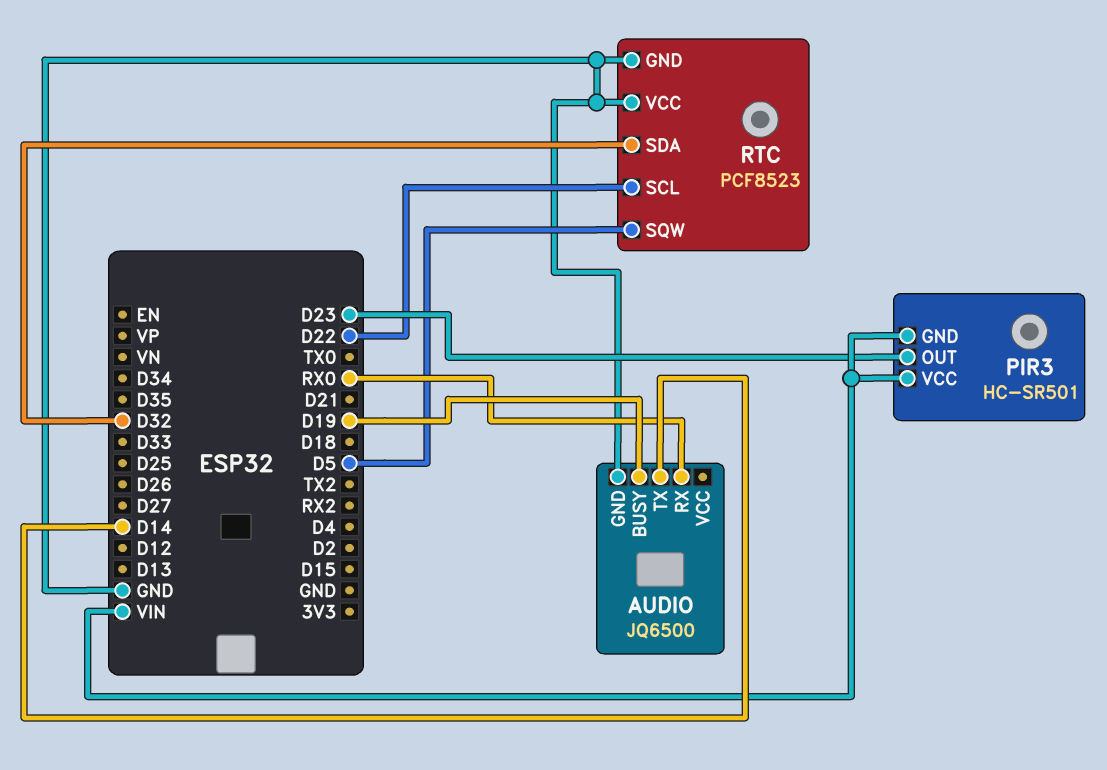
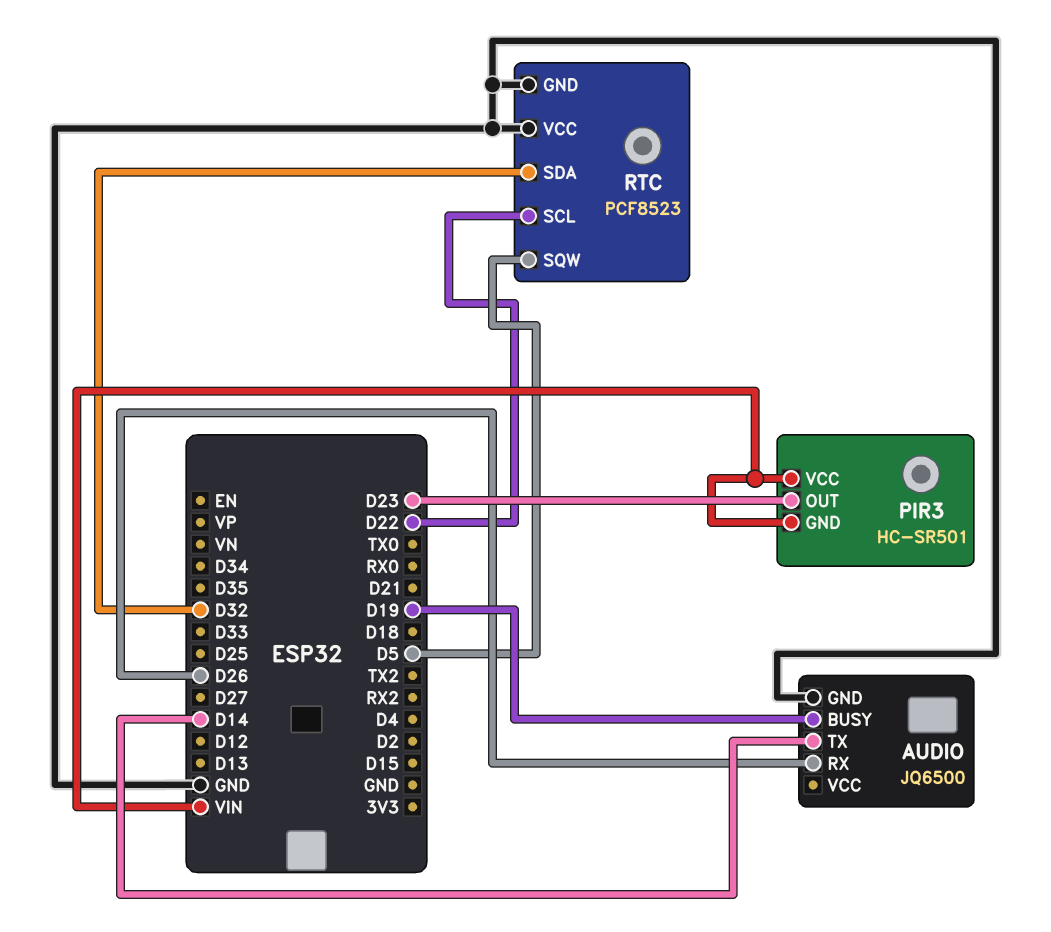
AUDIO pin RX: RX0 -> D26

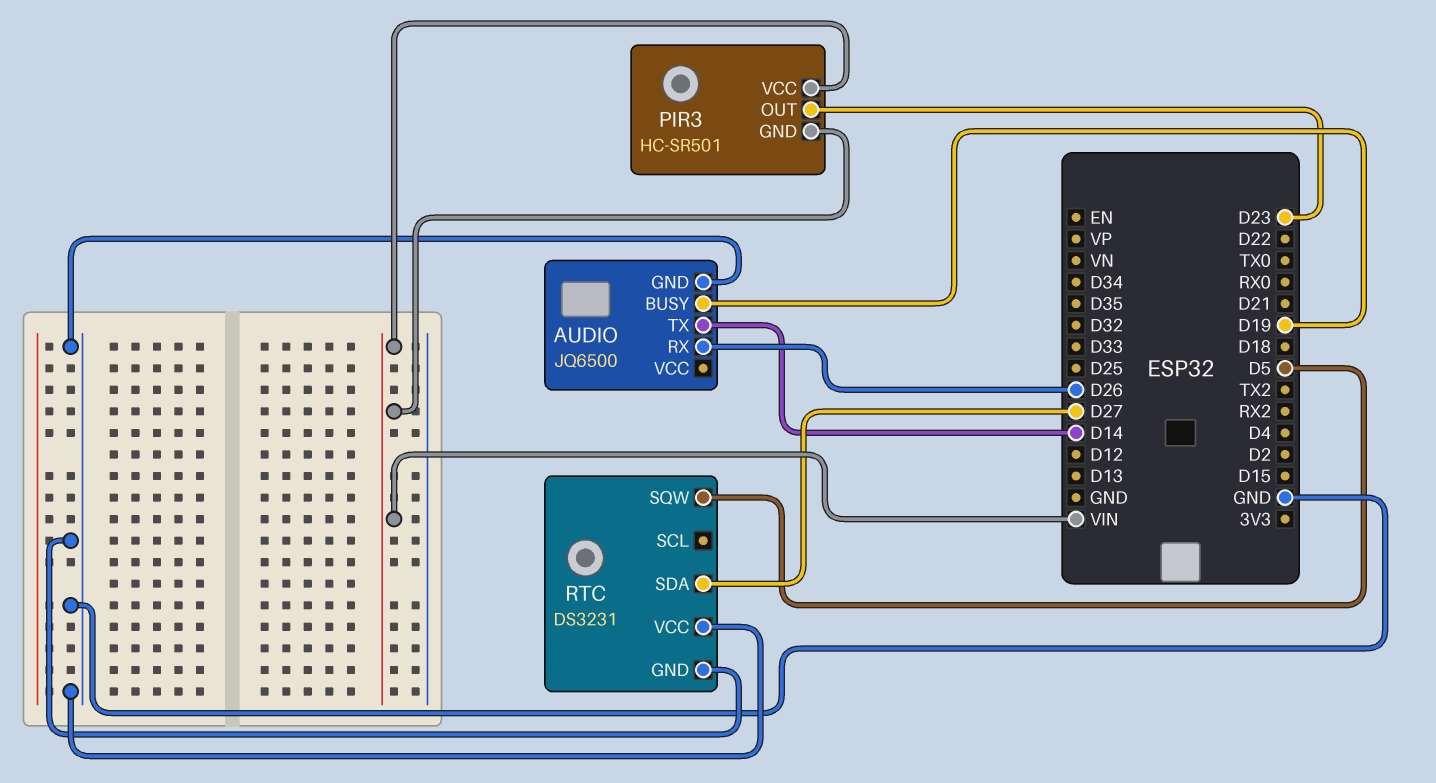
RTC: PCF8523 -> DS3231
RTC pin SCL: D22 -> none
RTC pin SDA: D32 -> D27

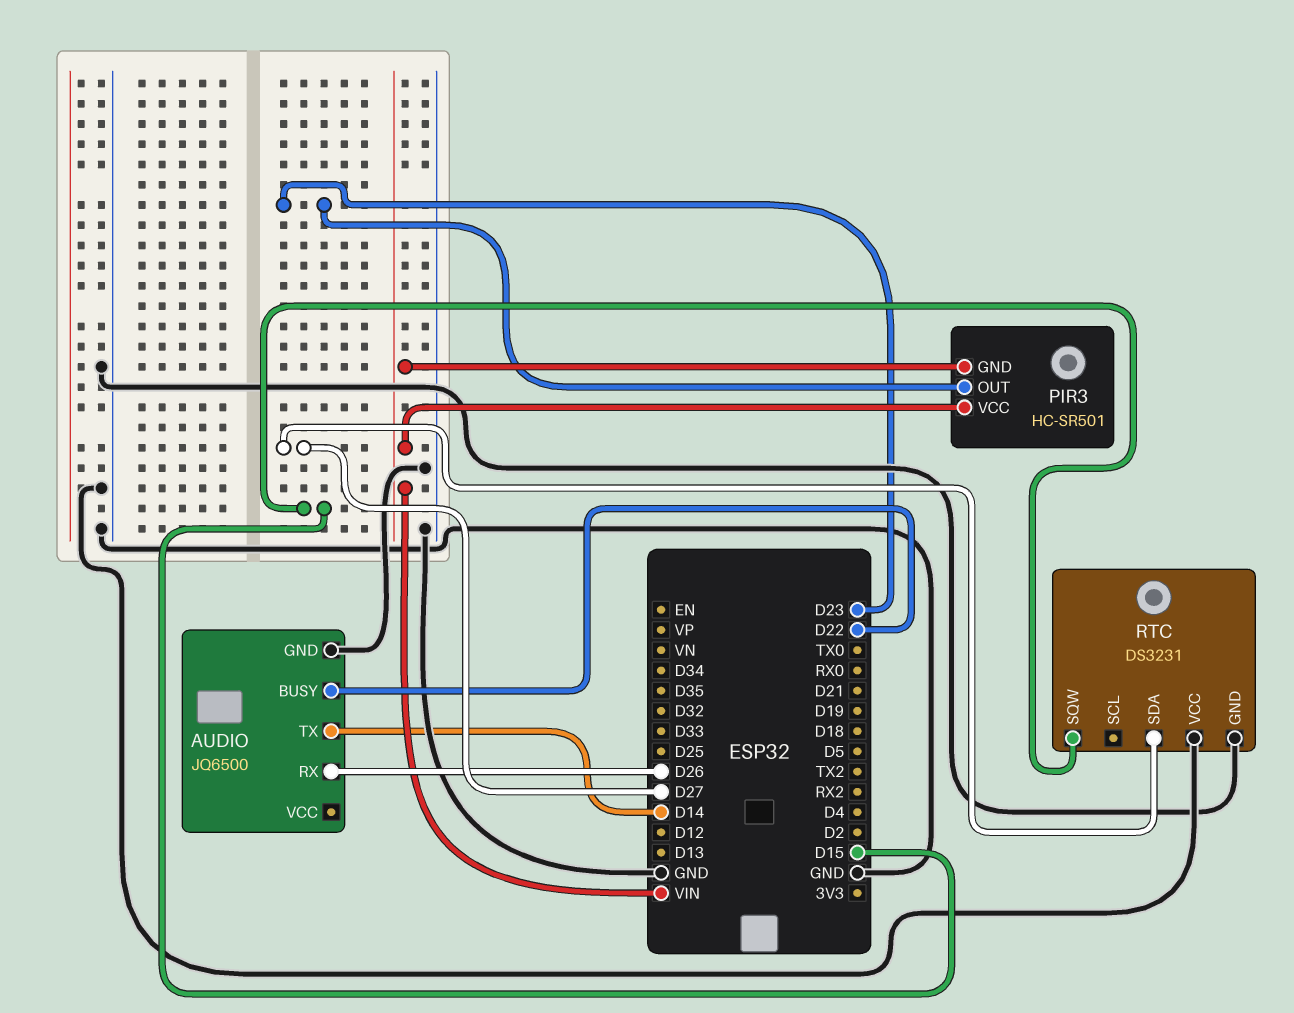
AUDIO pin BUSY: D19 -> D22
RTC pin SQW: D5 -> D15

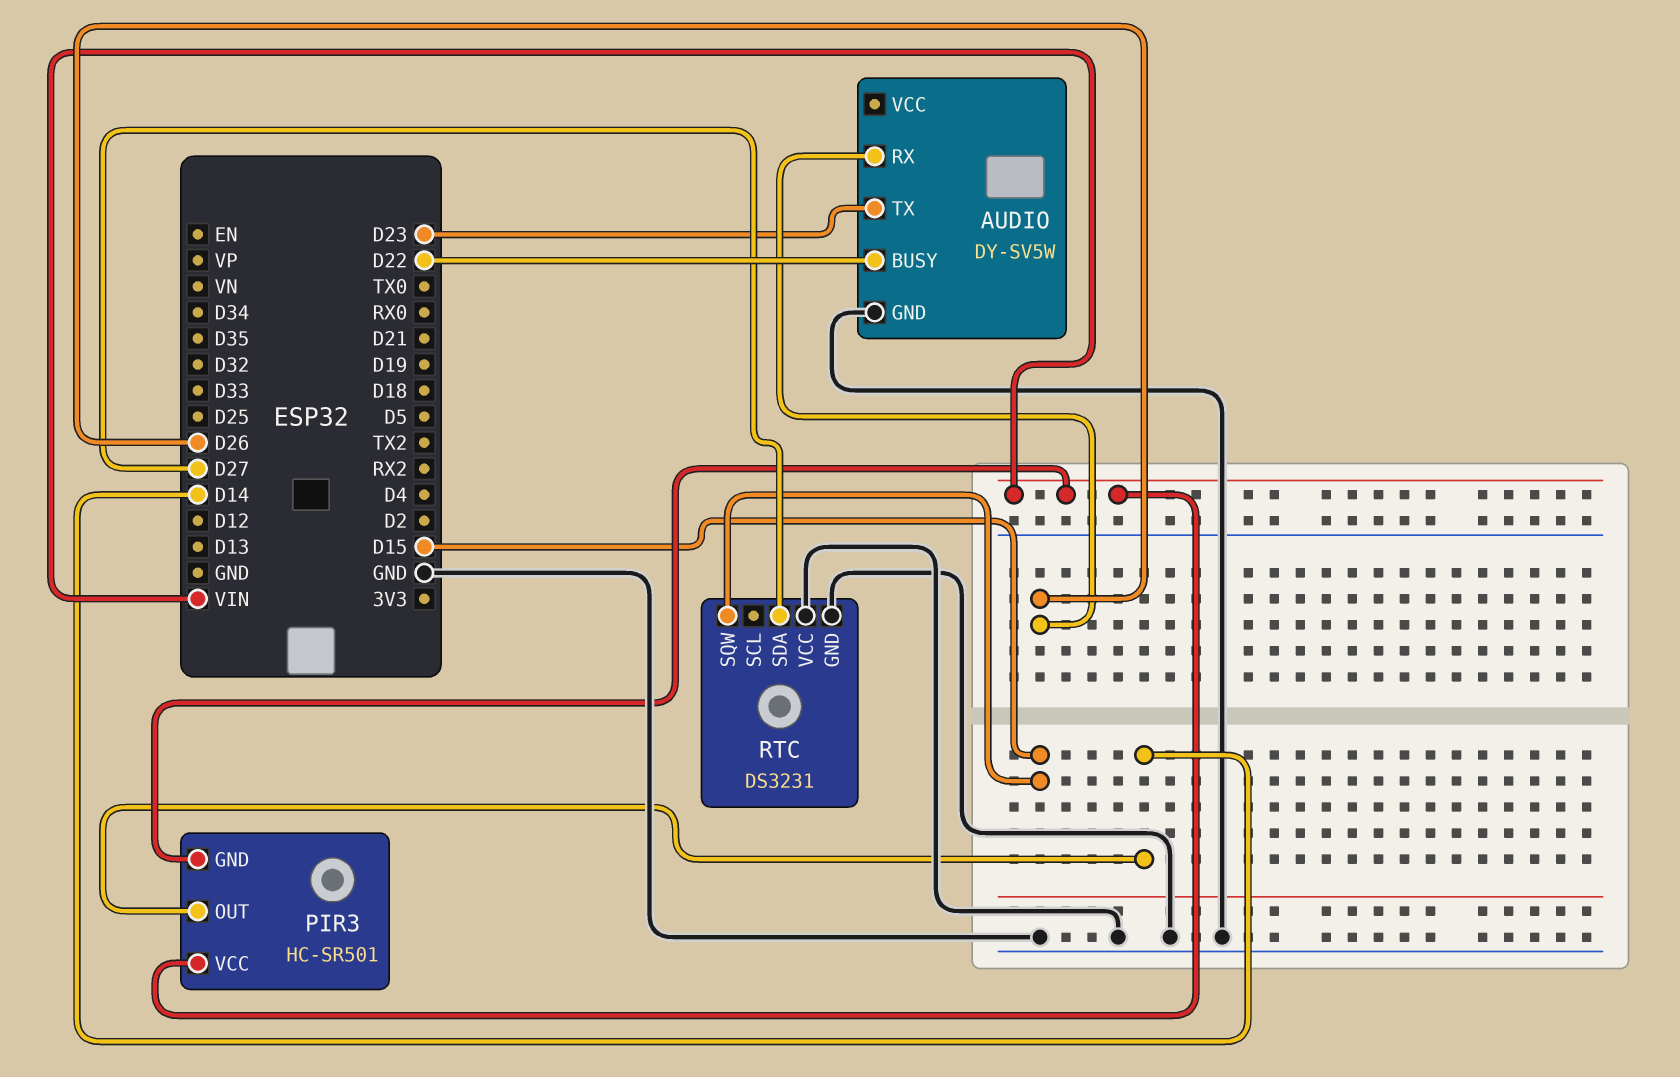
AUDIO: JQ6500 -> DY-SV5W
AUDIO pin TX: D14 -> D23
PIR3 pin OUT: D23 -> D14

